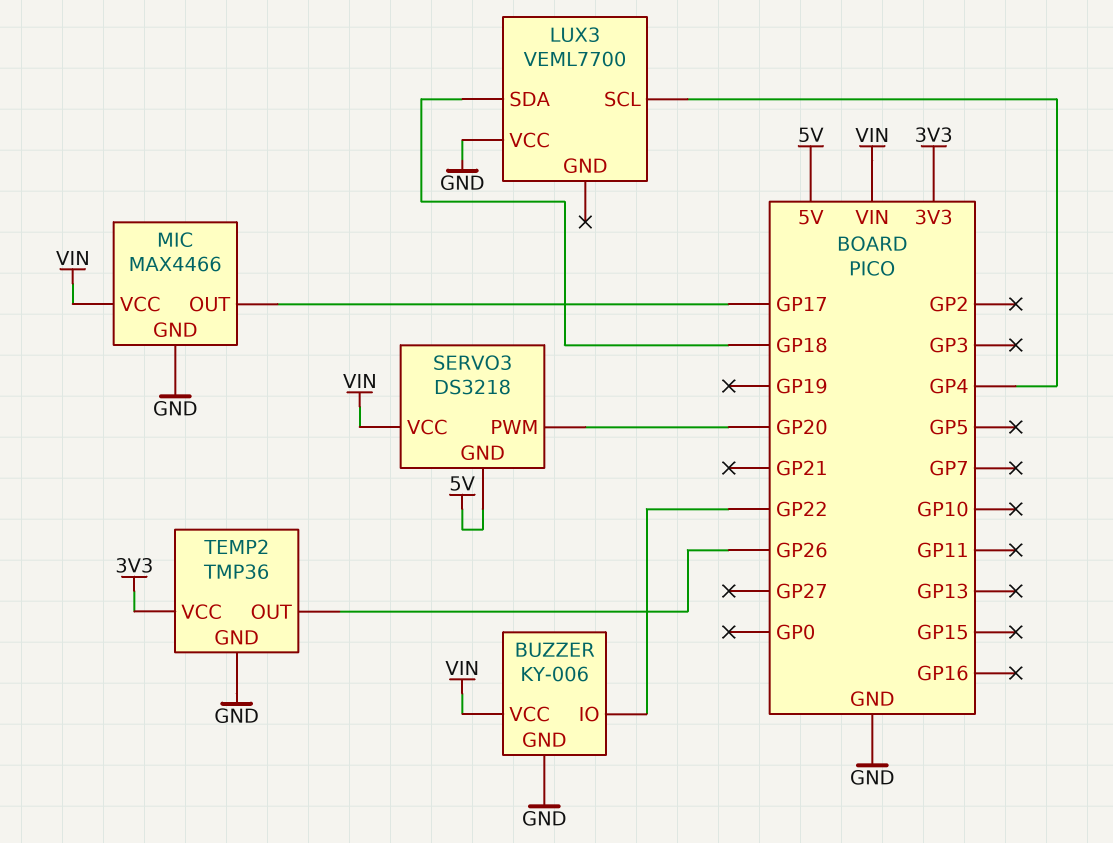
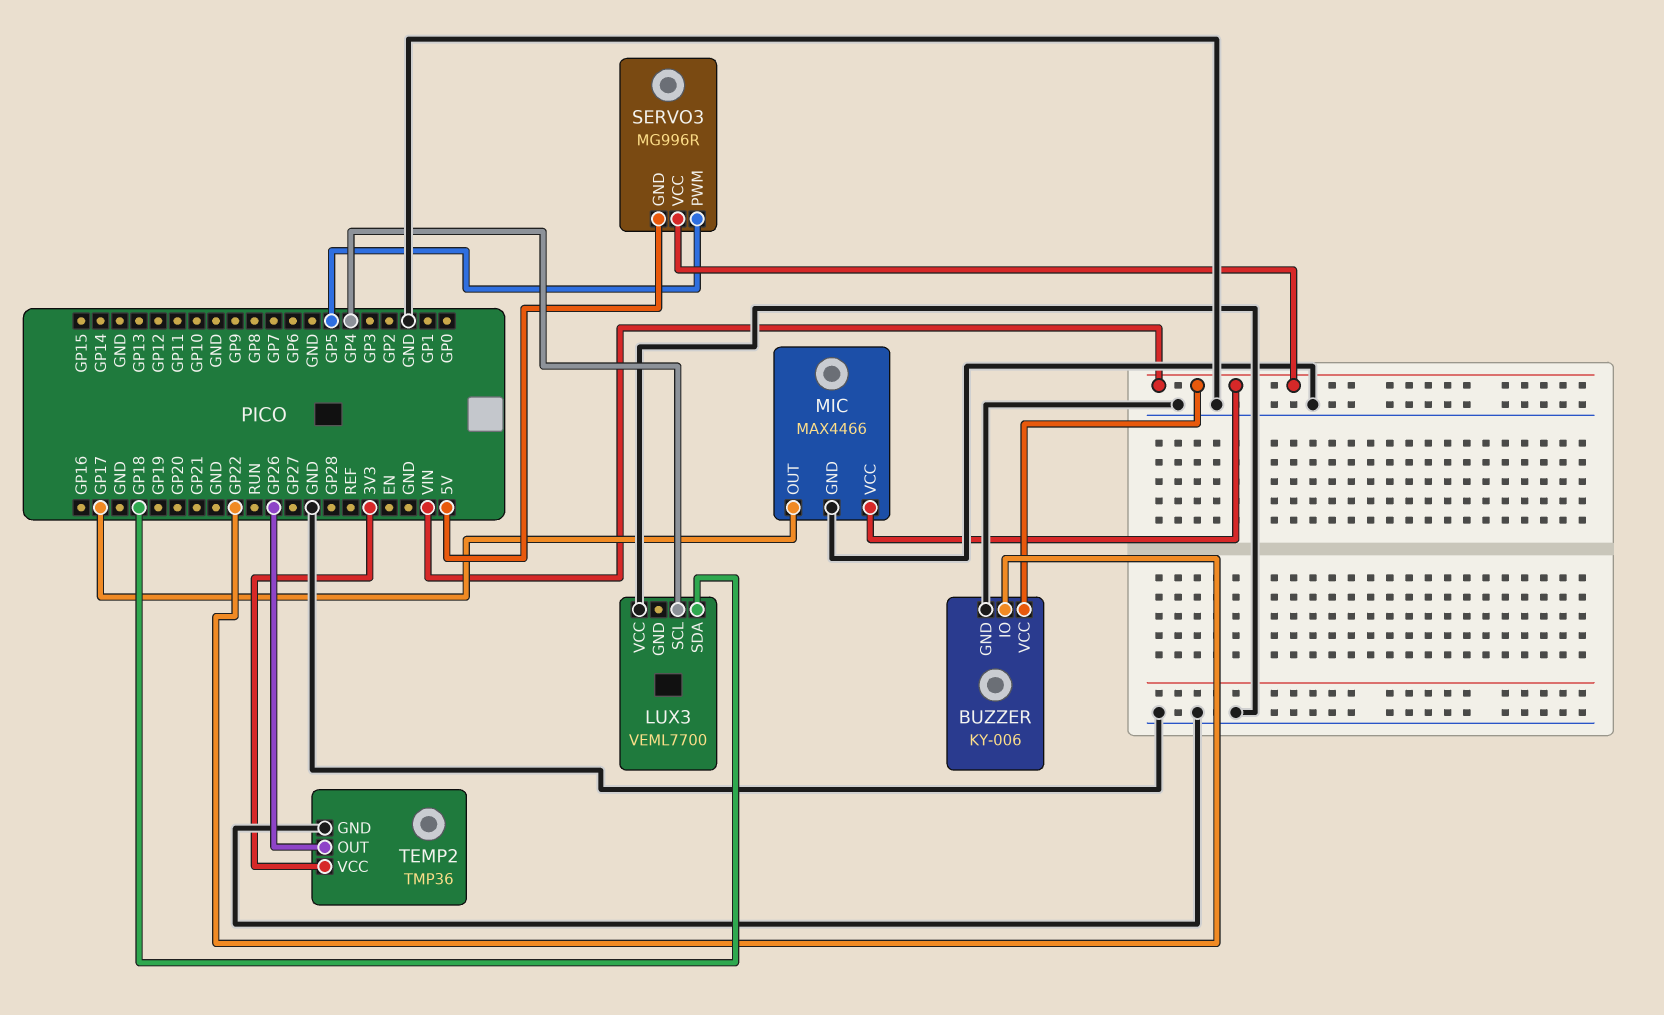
SERVO3: DS3218 -> MG996R
SERVO3 pin PWM: GP20 -> GP5

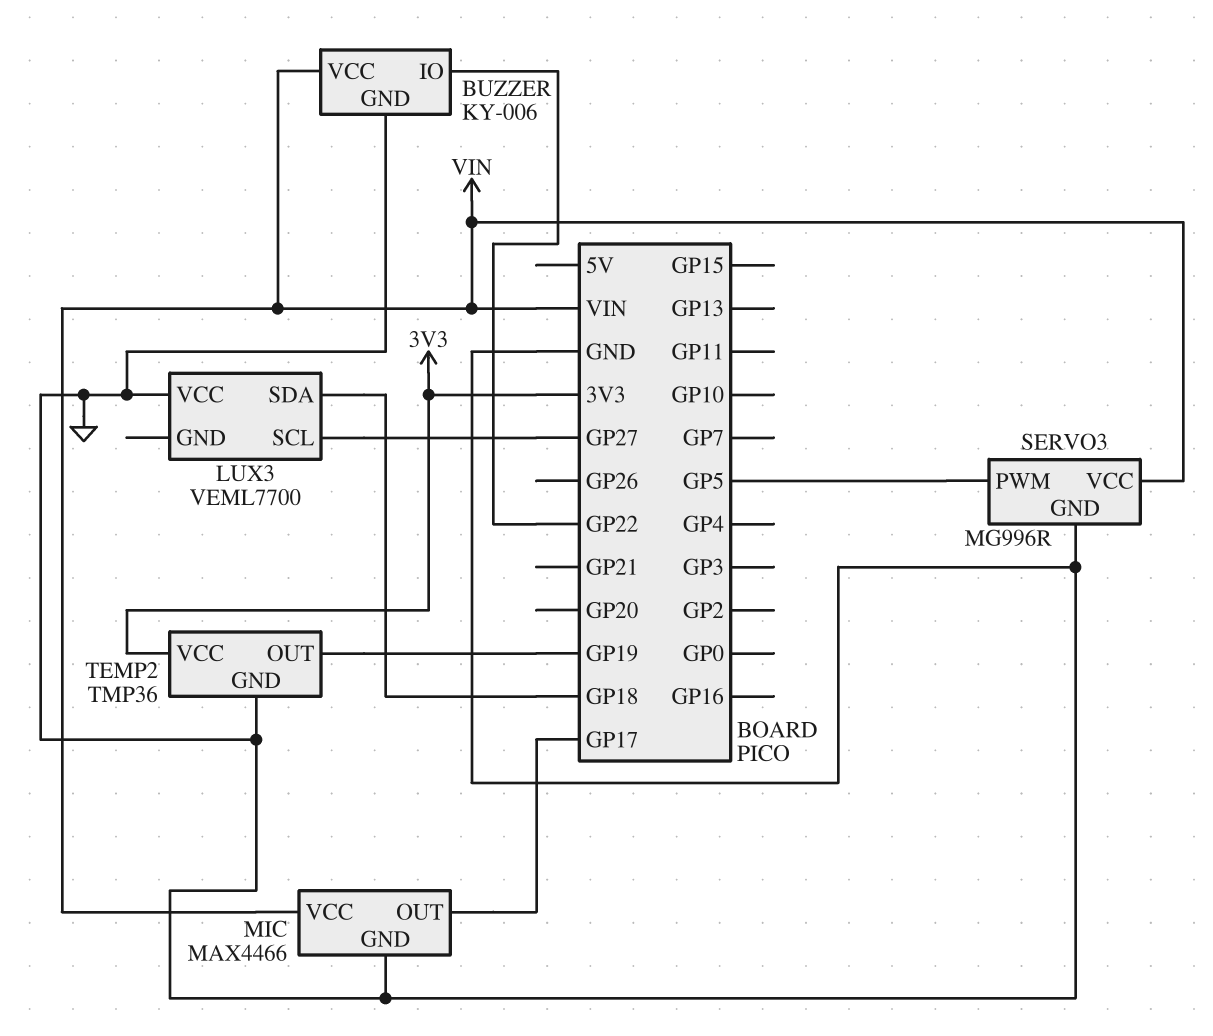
LUX3 pin SCL: GP4 -> GP27
SERVO3 pin GND: 5V -> GND
TEMP2 pin OUT: GP26 -> GP19

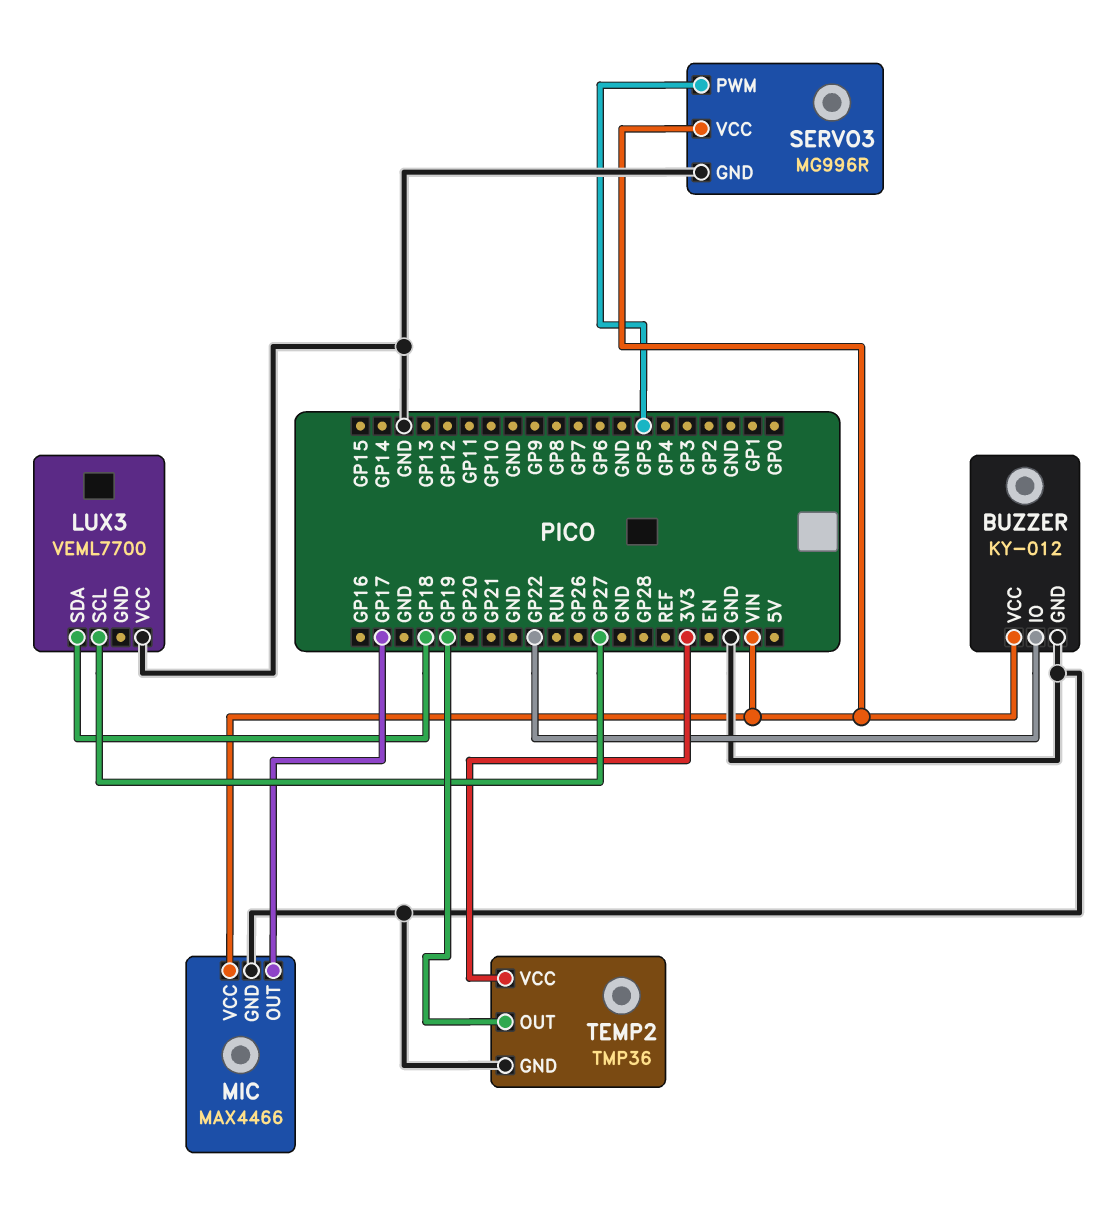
BUZZER: KY-006 -> KY-012

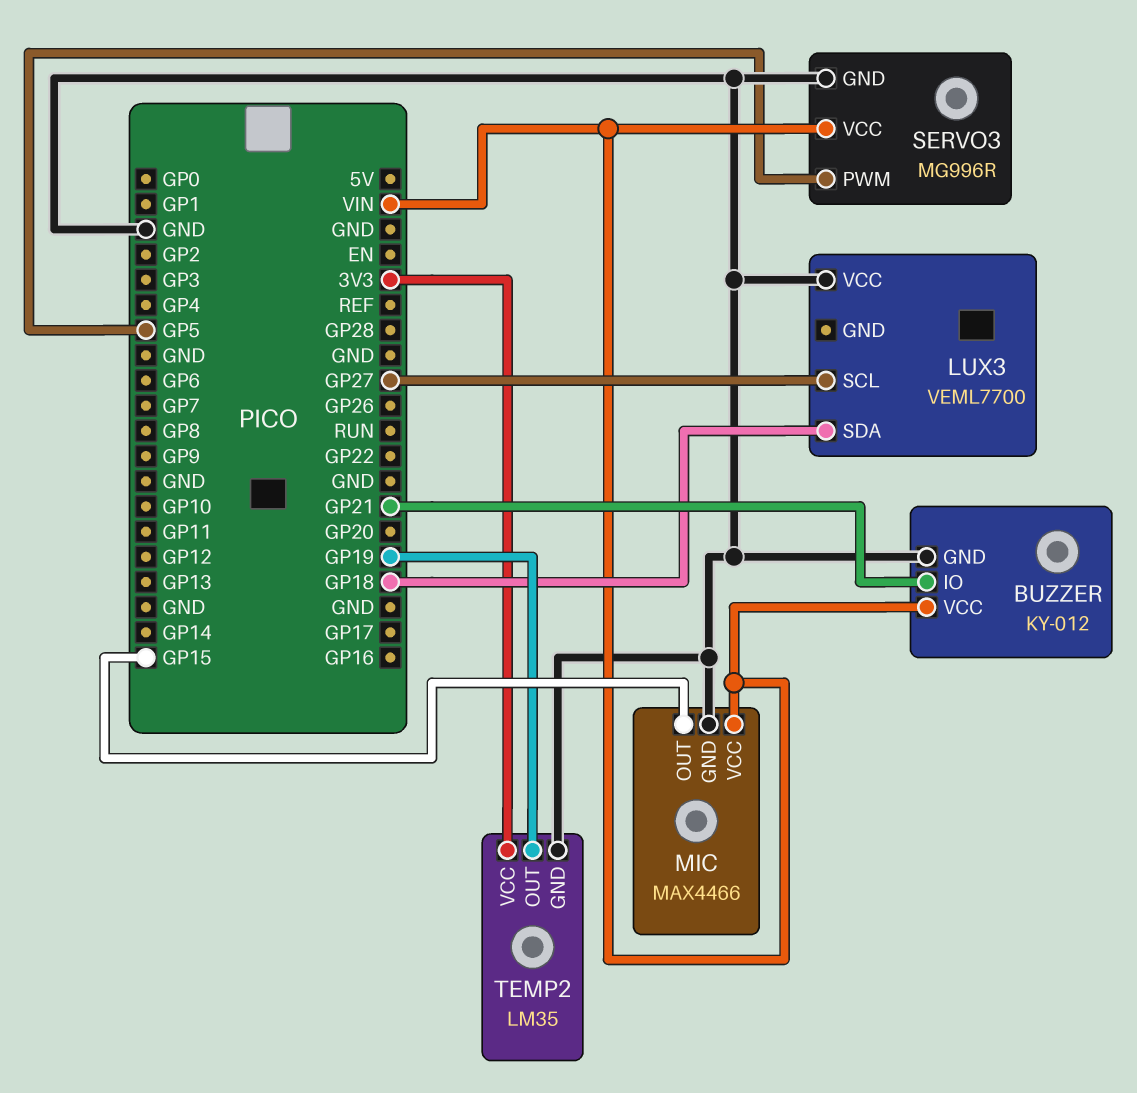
BUZZER pin IO: GP22 -> GP21
MIC pin OUT: GP17 -> GP15
TEMP2: TMP36 -> LM35

